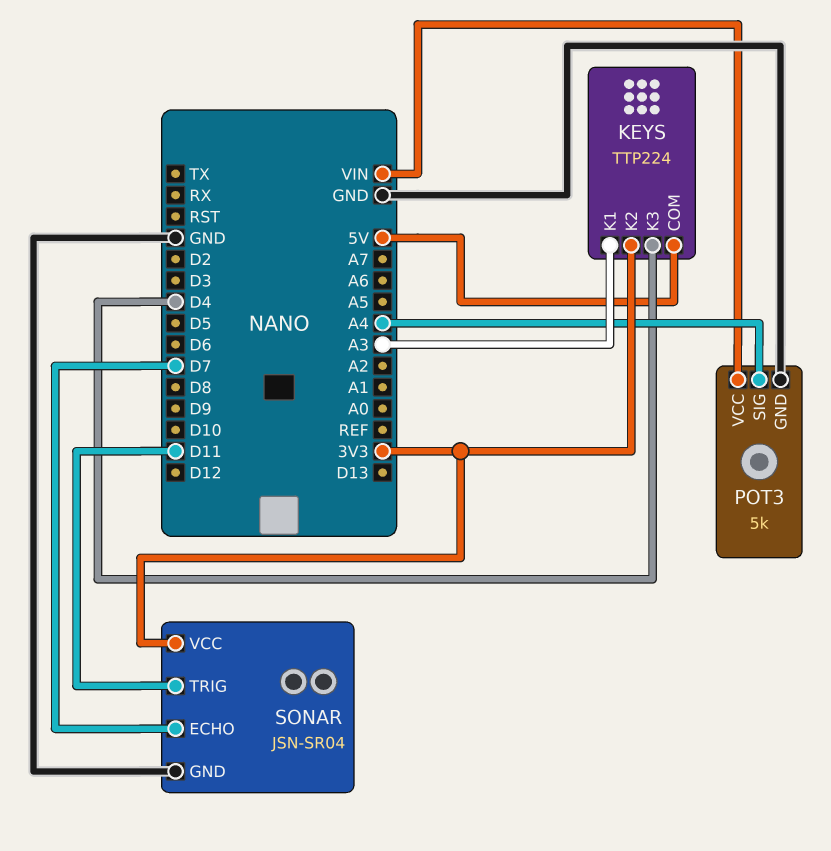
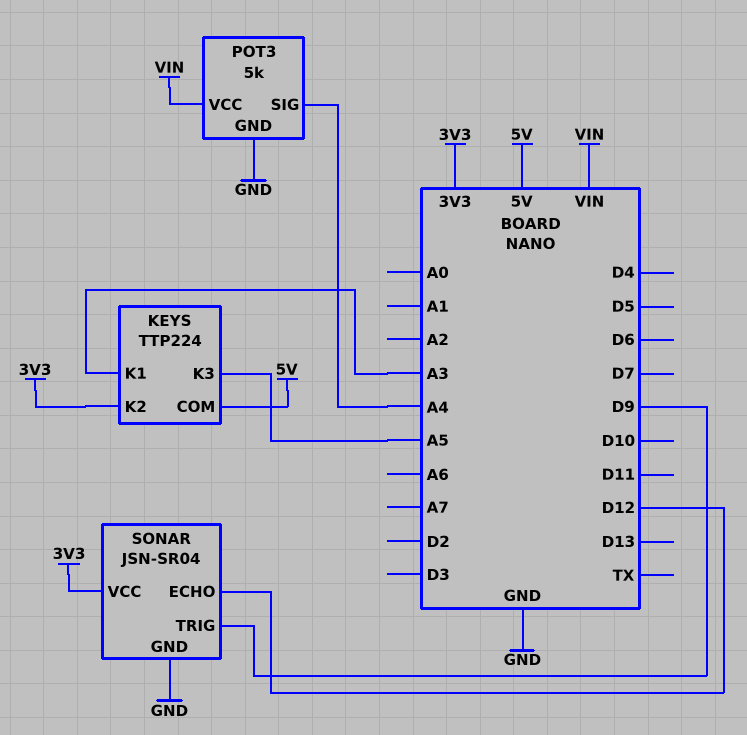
KEYS pin K3: D4 -> A5
SONAR pin ECHO: D7 -> D12
SONAR pin TRIG: D11 -> D9

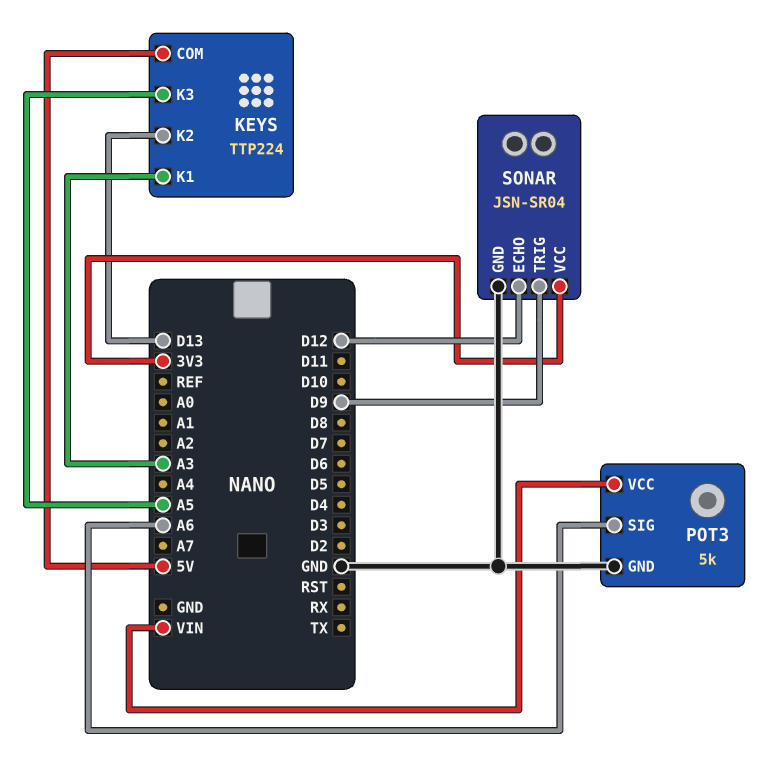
KEYS pin K2: 3V3 -> D13
POT3 pin SIG: A4 -> A6

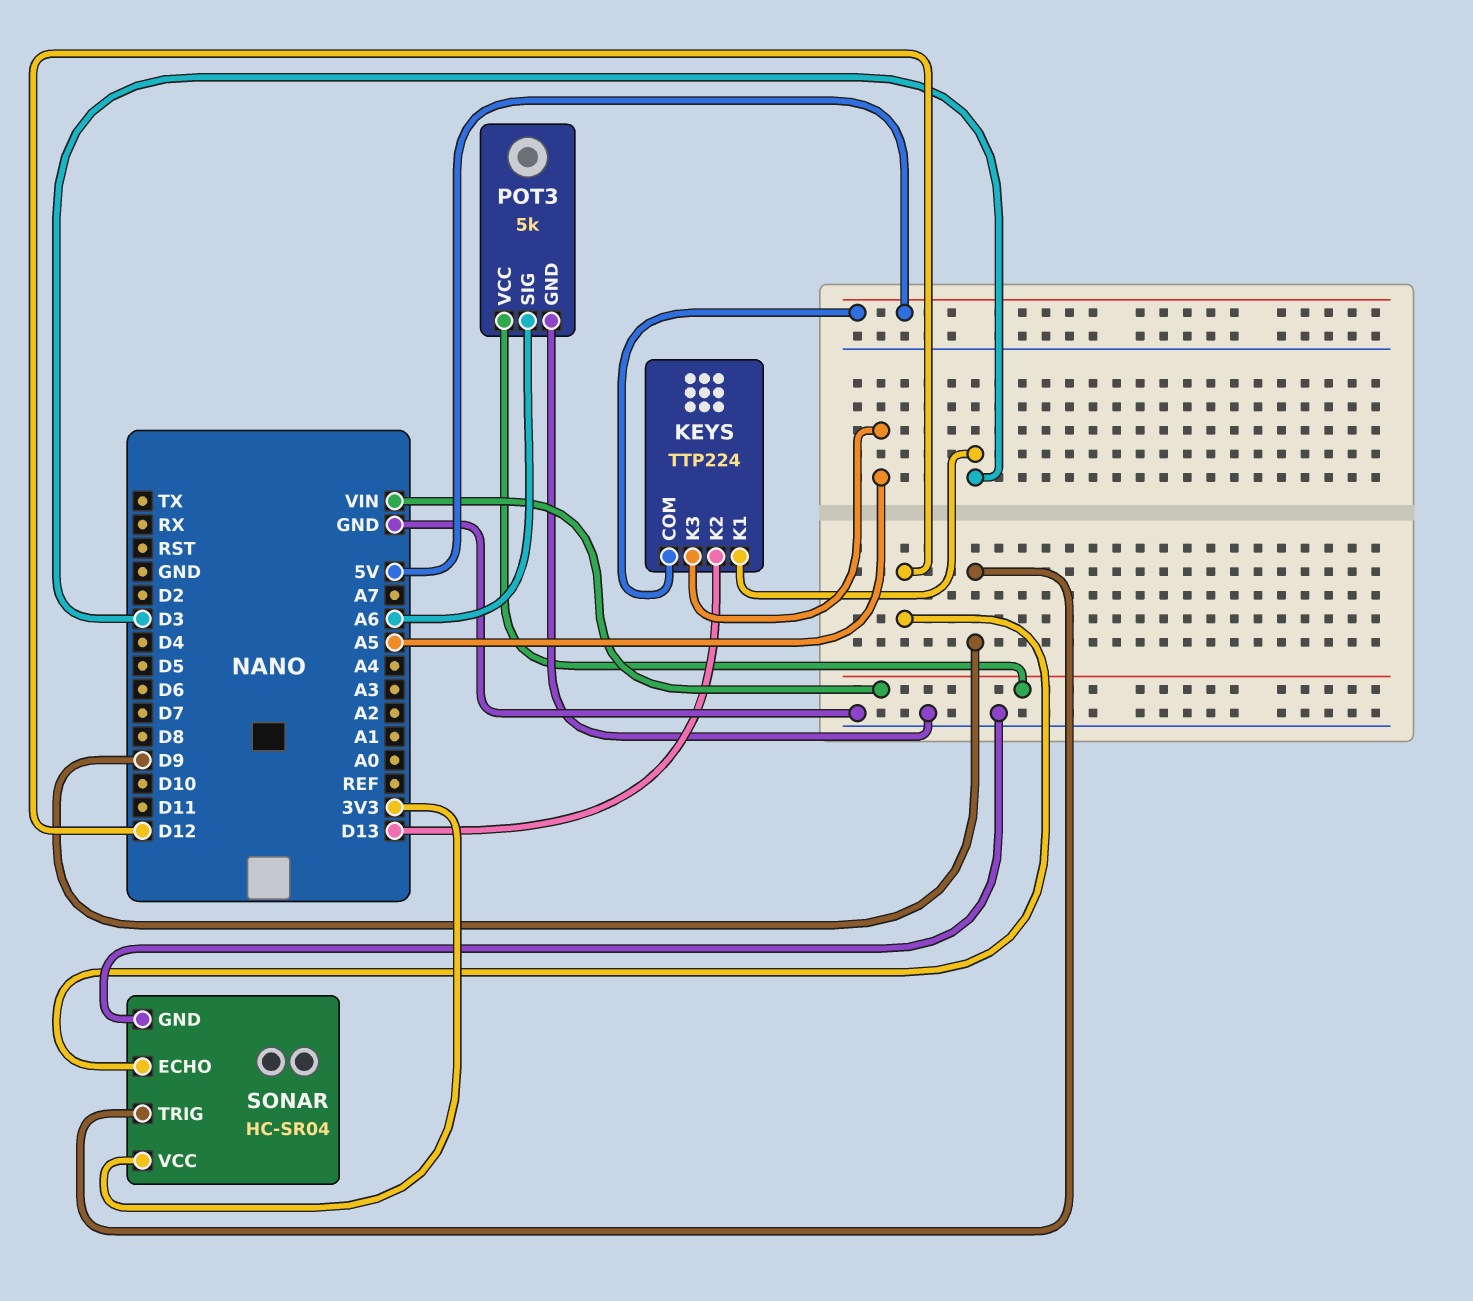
KEYS pin K1: A3 -> D3
SONAR: JSN-SR04 -> HC-SR04

